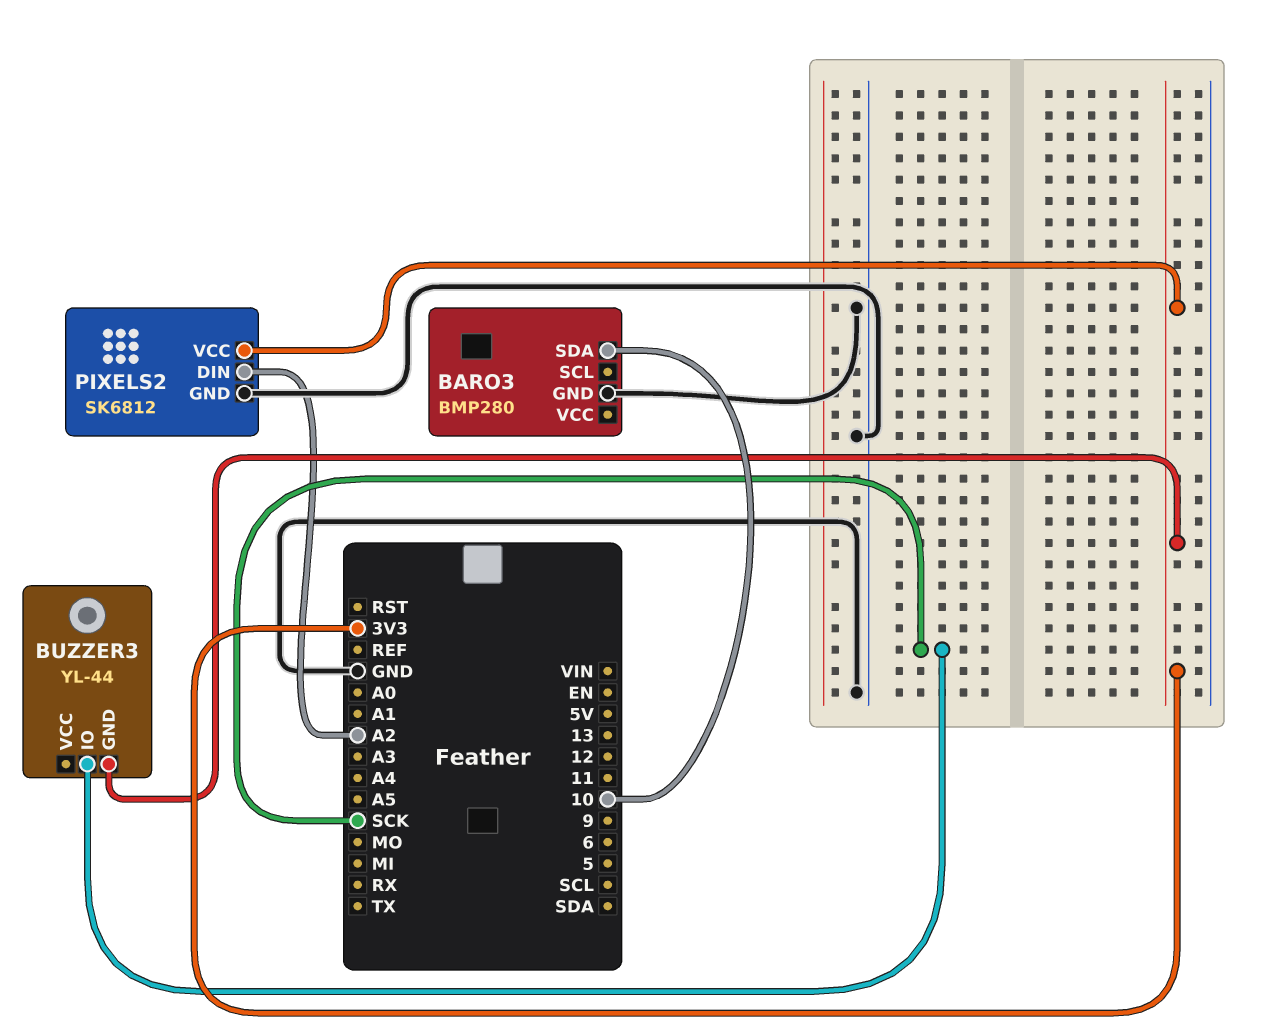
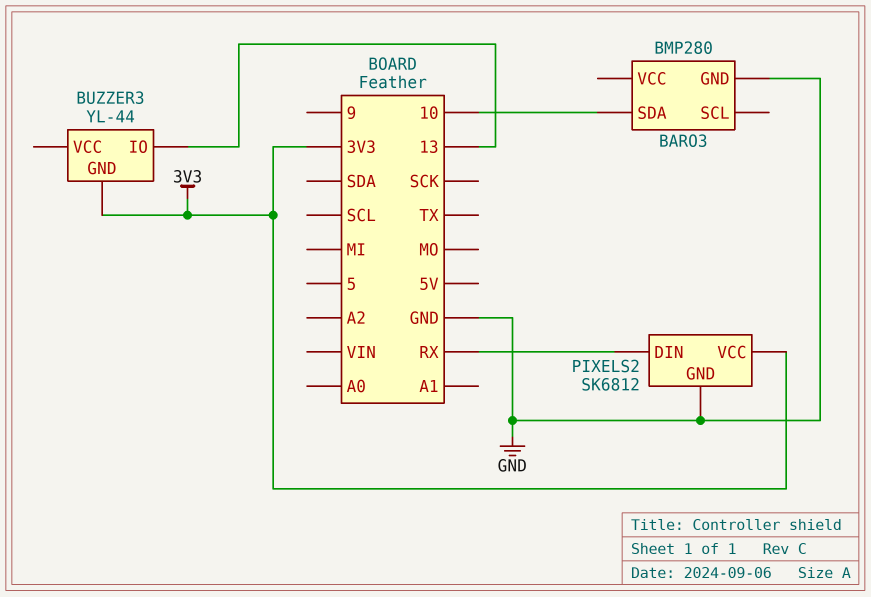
BUZZER3 pin IO: SCK -> 13
PIXELS2 pin DIN: A2 -> RX

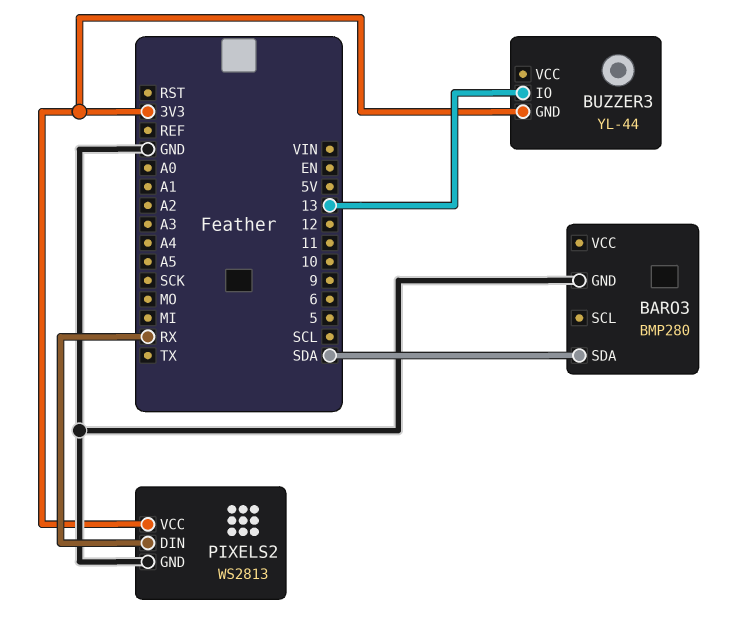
BARO3 pin SDA: 10 -> SDA
PIXELS2: SK6812 -> WS2813

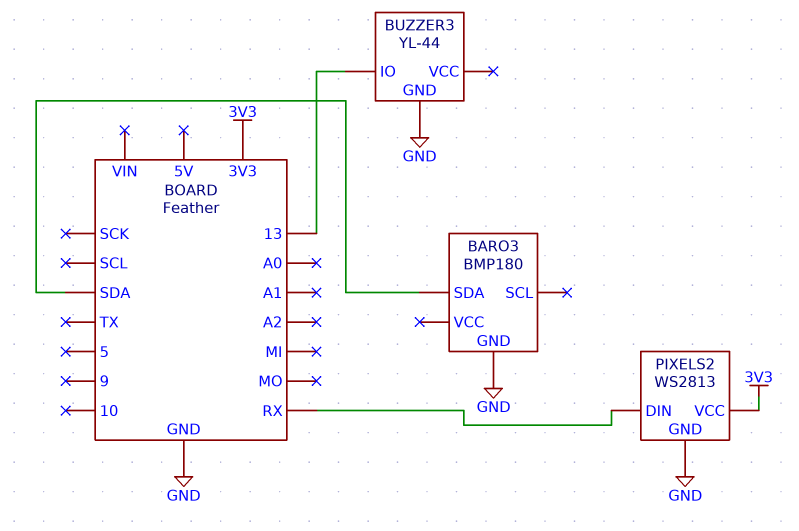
BARO3: BMP280 -> BMP180
BUZZER3 pin GND: 3V3 -> GND

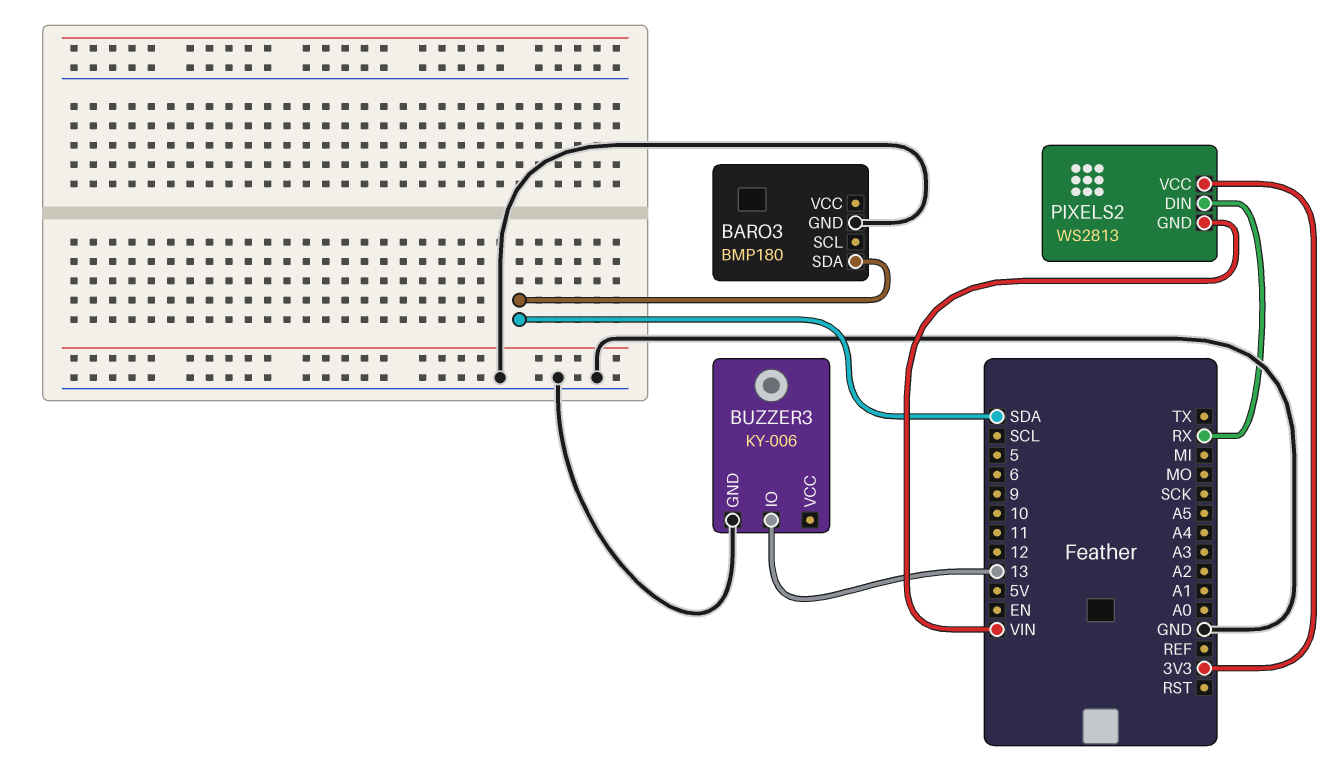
BUZZER3: YL-44 -> KY-006
PIXELS2 pin GND: GND -> VIN

